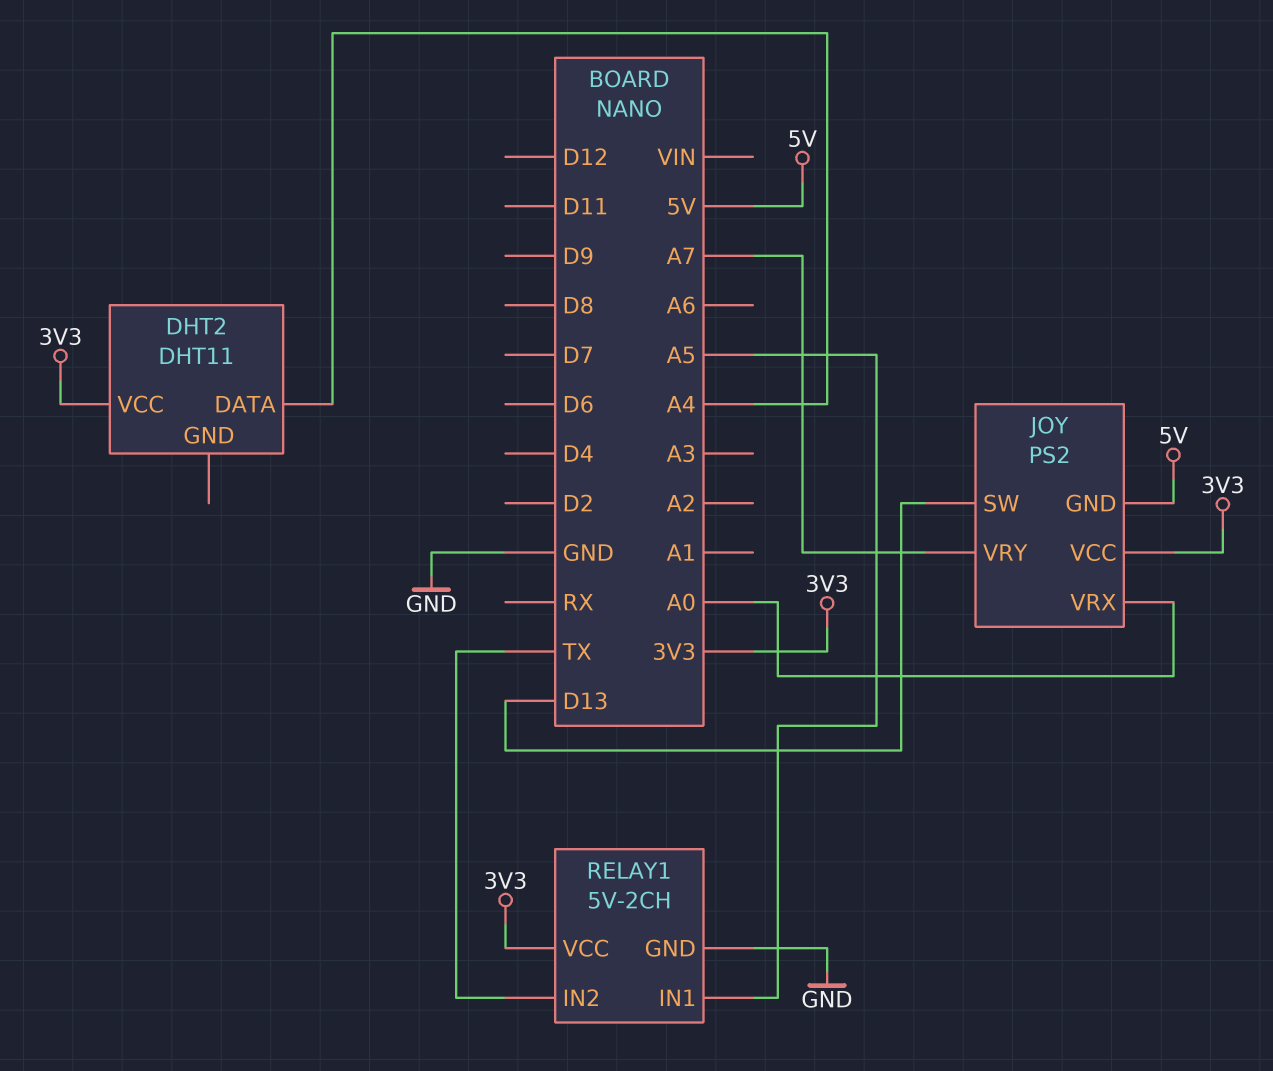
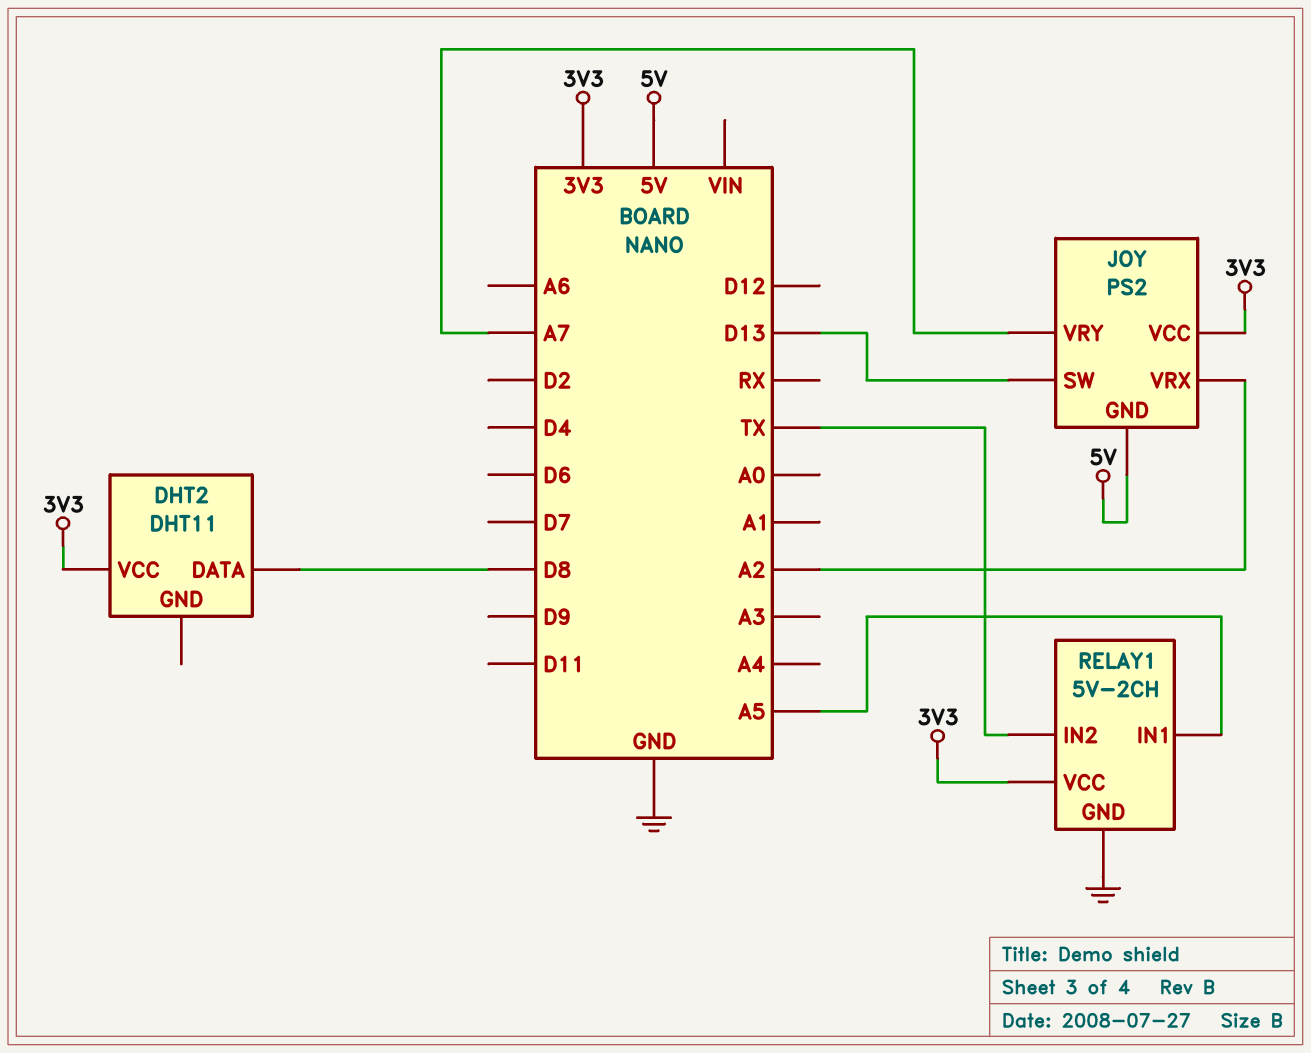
DHT2 pin DATA: A4 -> D8
JOY pin VRX: A0 -> A2

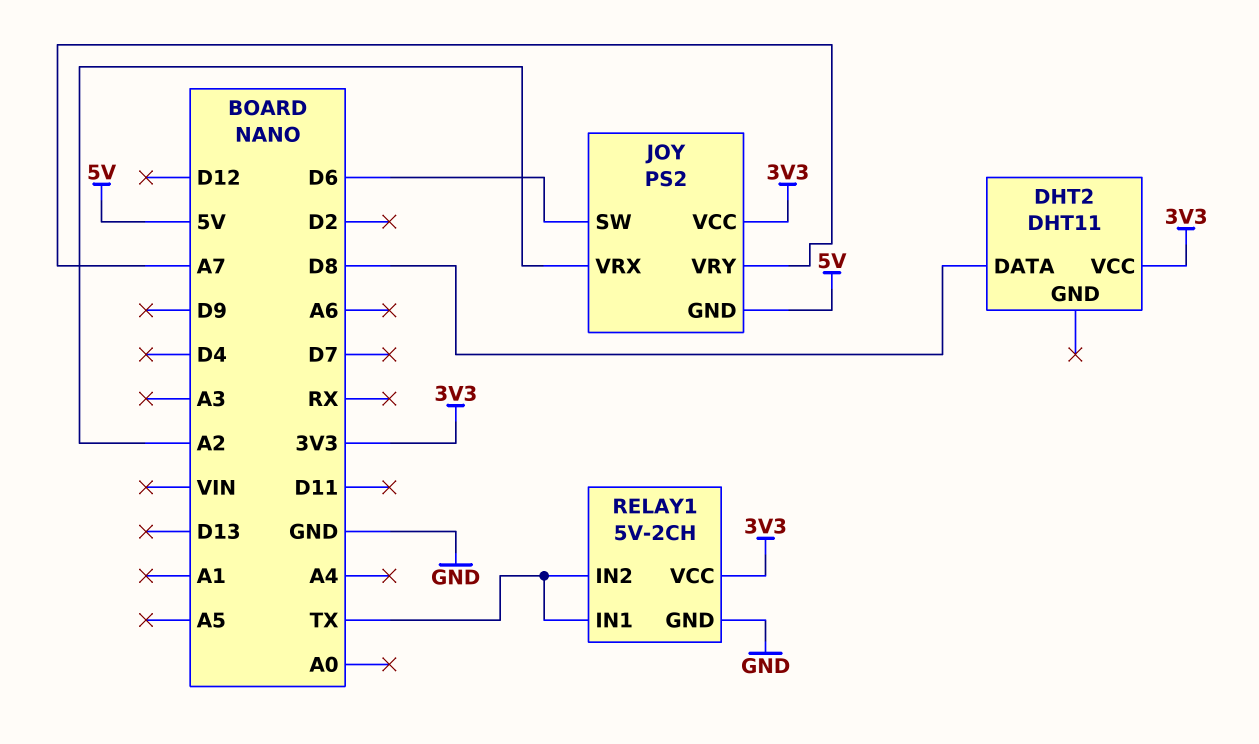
JOY pin SW: D13 -> D6
RELAY1 pin IN1: A5 -> TX

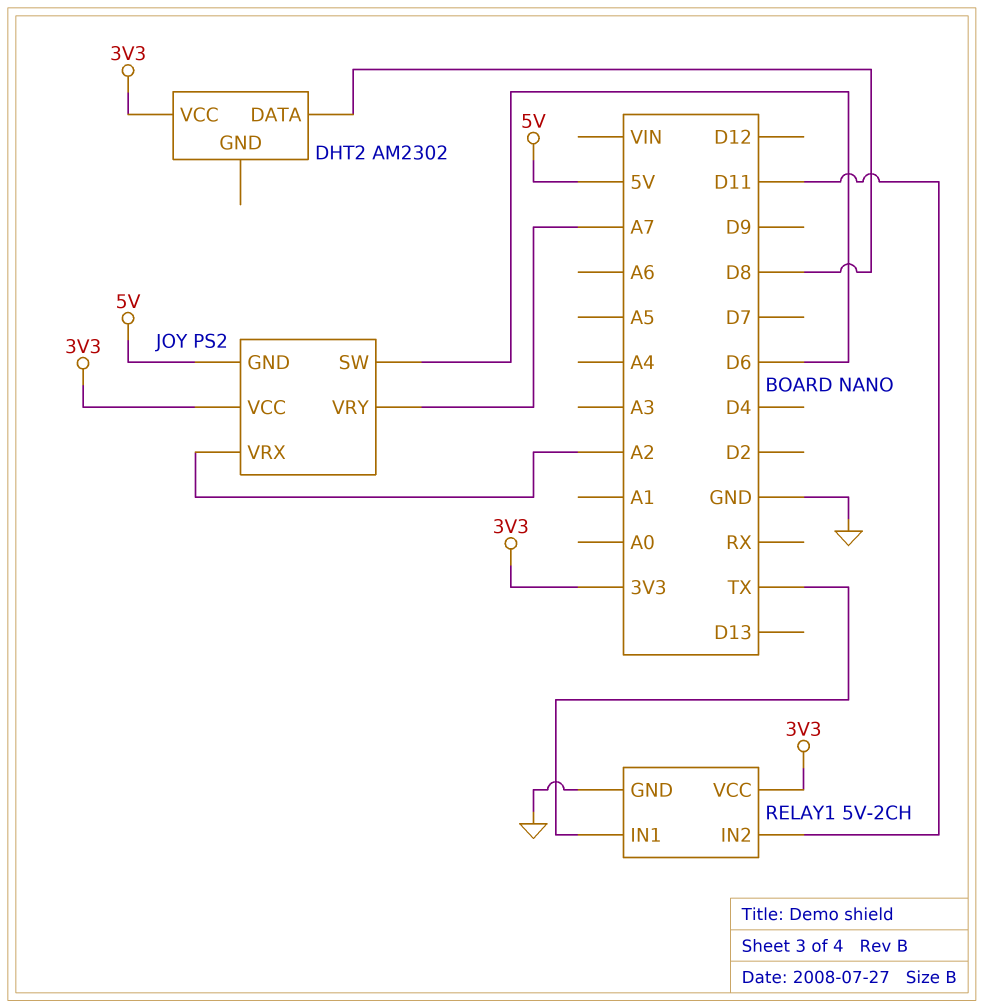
DHT2: DHT11 -> AM2302
RELAY1 pin IN2: TX -> D11

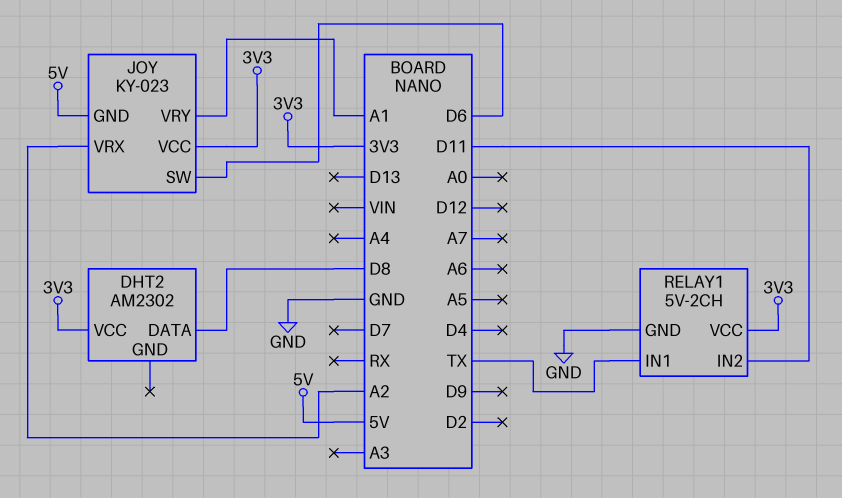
JOY: PS2 -> KY-023
JOY pin VRY: A7 -> A1

